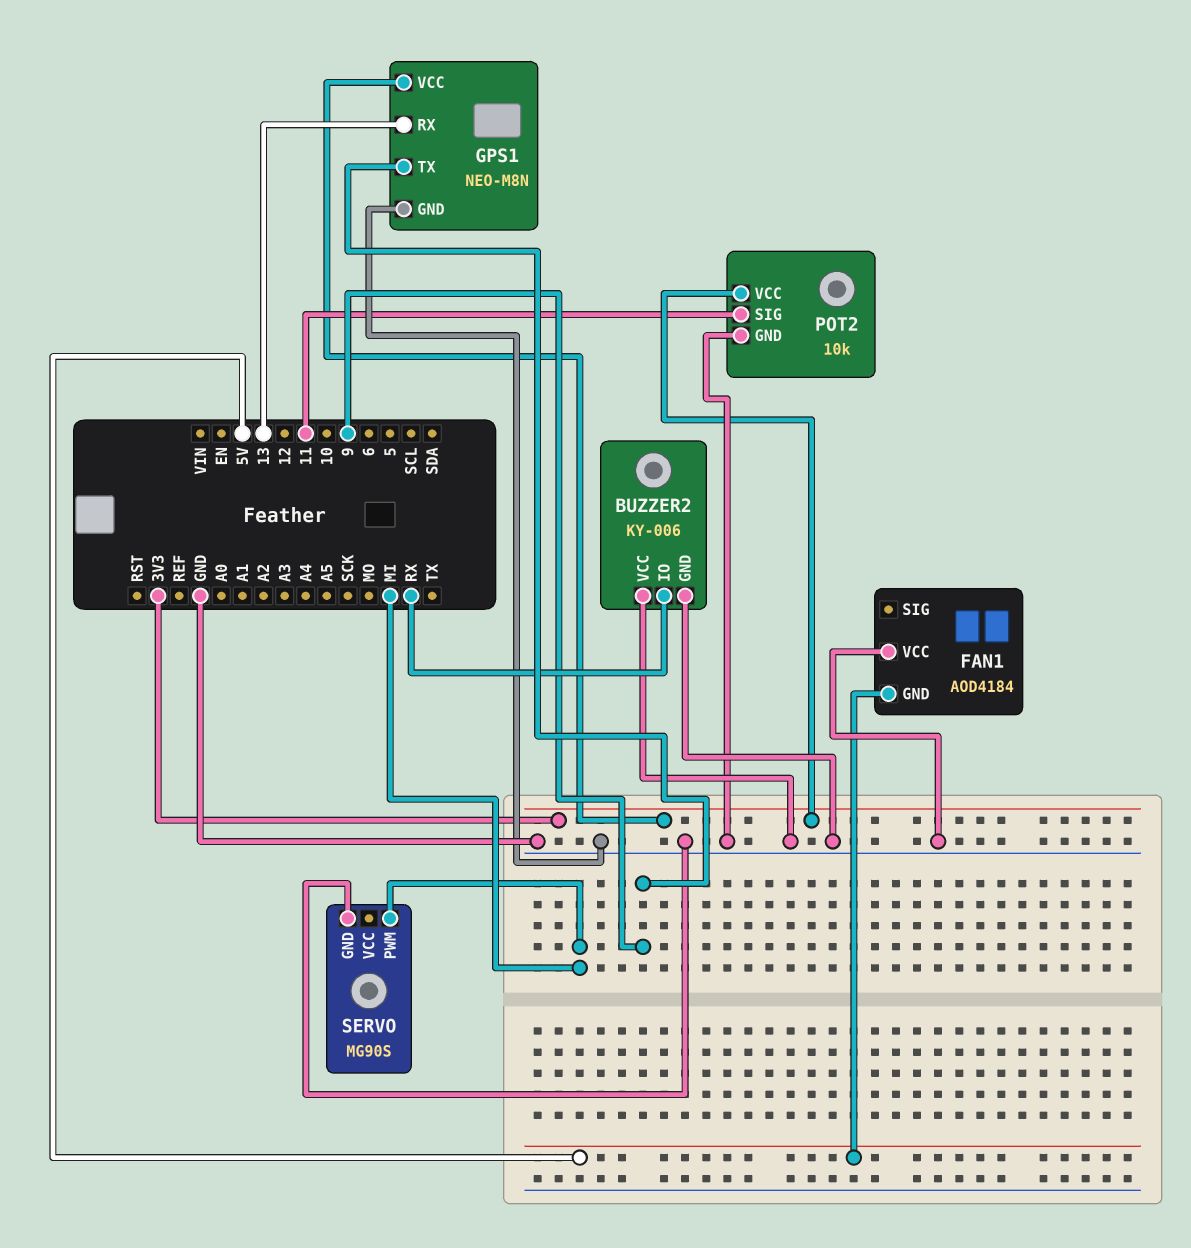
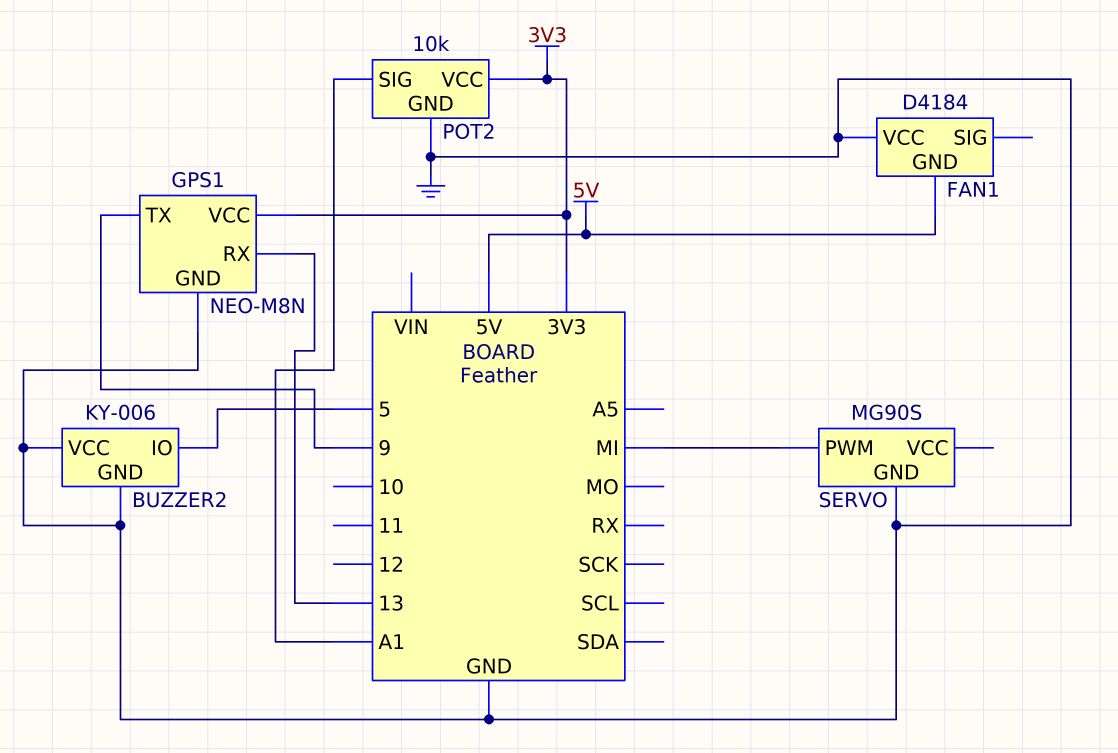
BUZZER2 pin IO: RX -> 5
FAN1: AOD4184 -> D4184
POT2 pin SIG: 11 -> A1

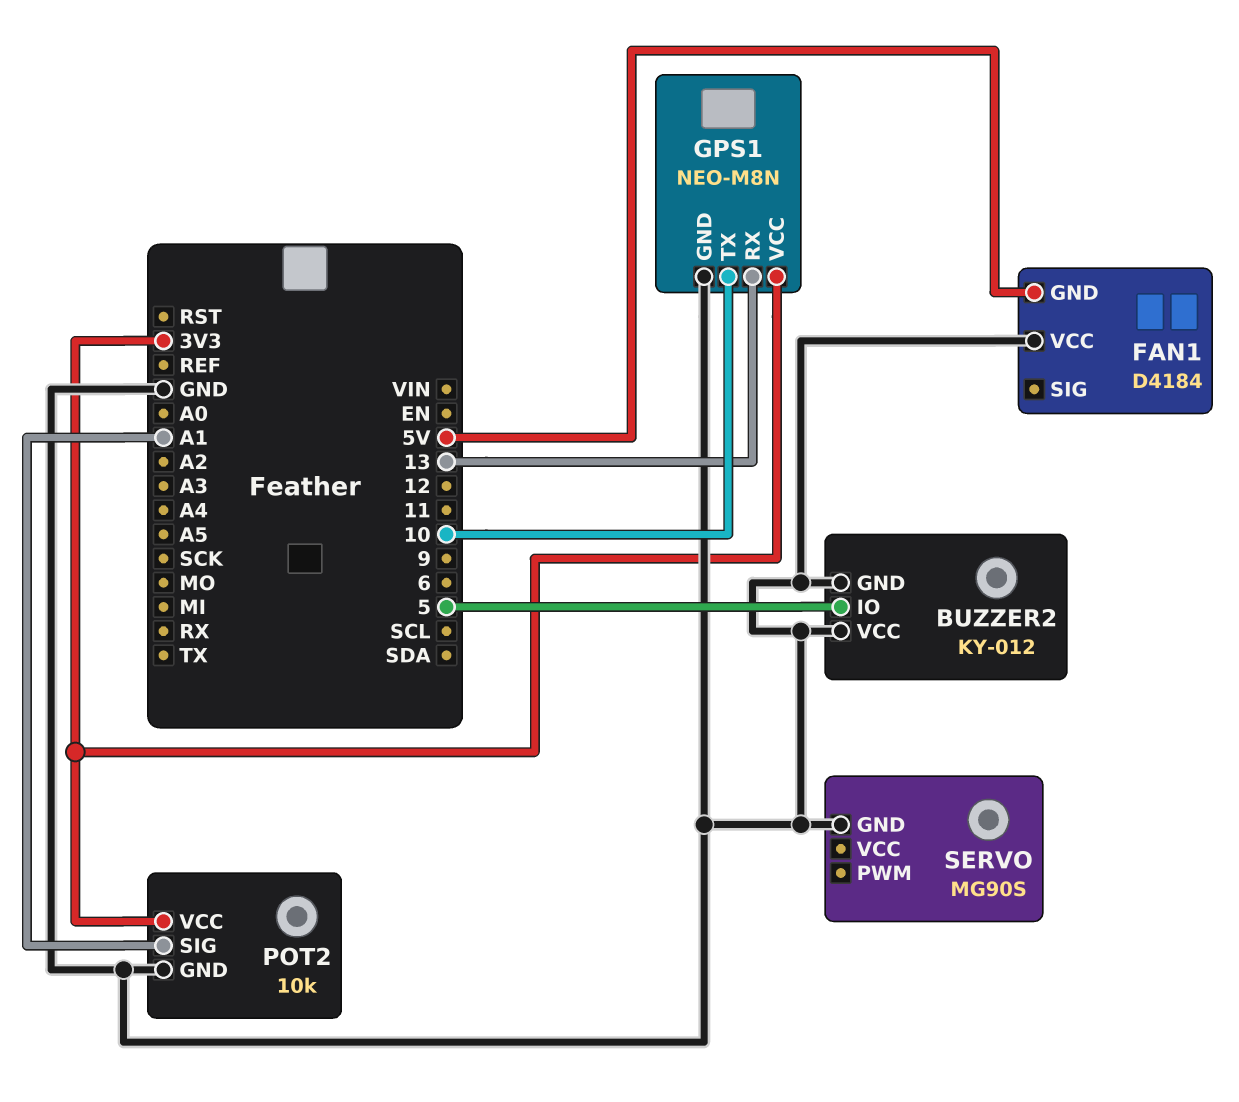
BUZZER2: KY-006 -> KY-012
GPS1 pin TX: 9 -> 10
SERVO pin PWM: MI -> none

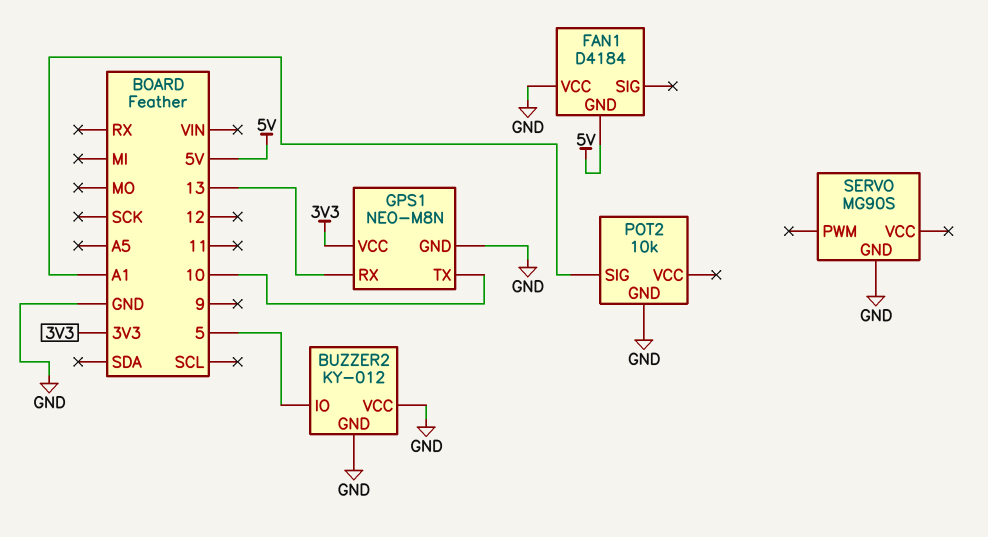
POT2 pin VCC: 3V3 -> none

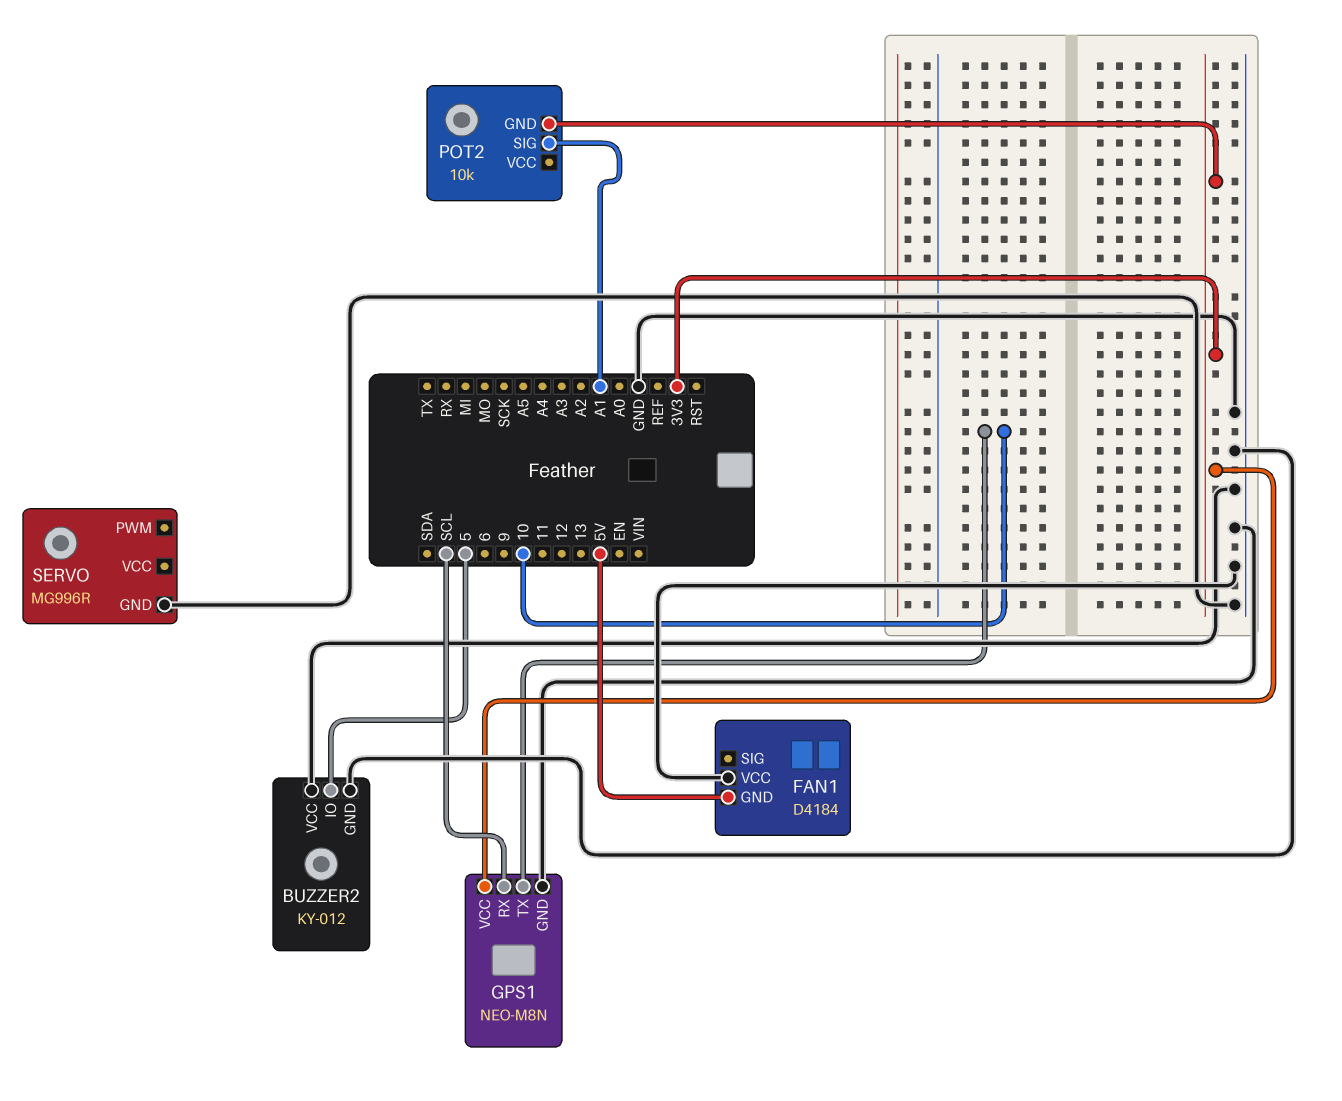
GPS1 pin RX: 13 -> SCL
POT2 pin GND: GND -> 3V3
SERVO: MG90S -> MG996R

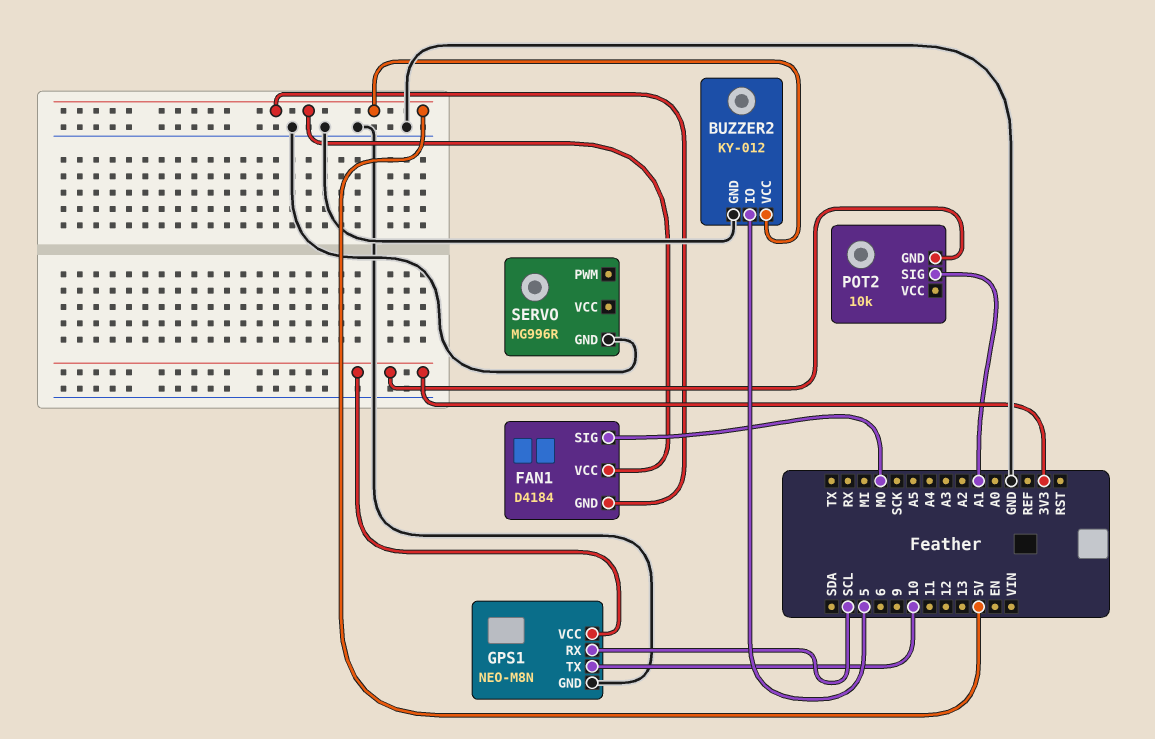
BUZZER2 pin VCC: GND -> 5V
FAN1 pin SIG: none -> MO
FAN1 pin VCC: GND -> 5V

